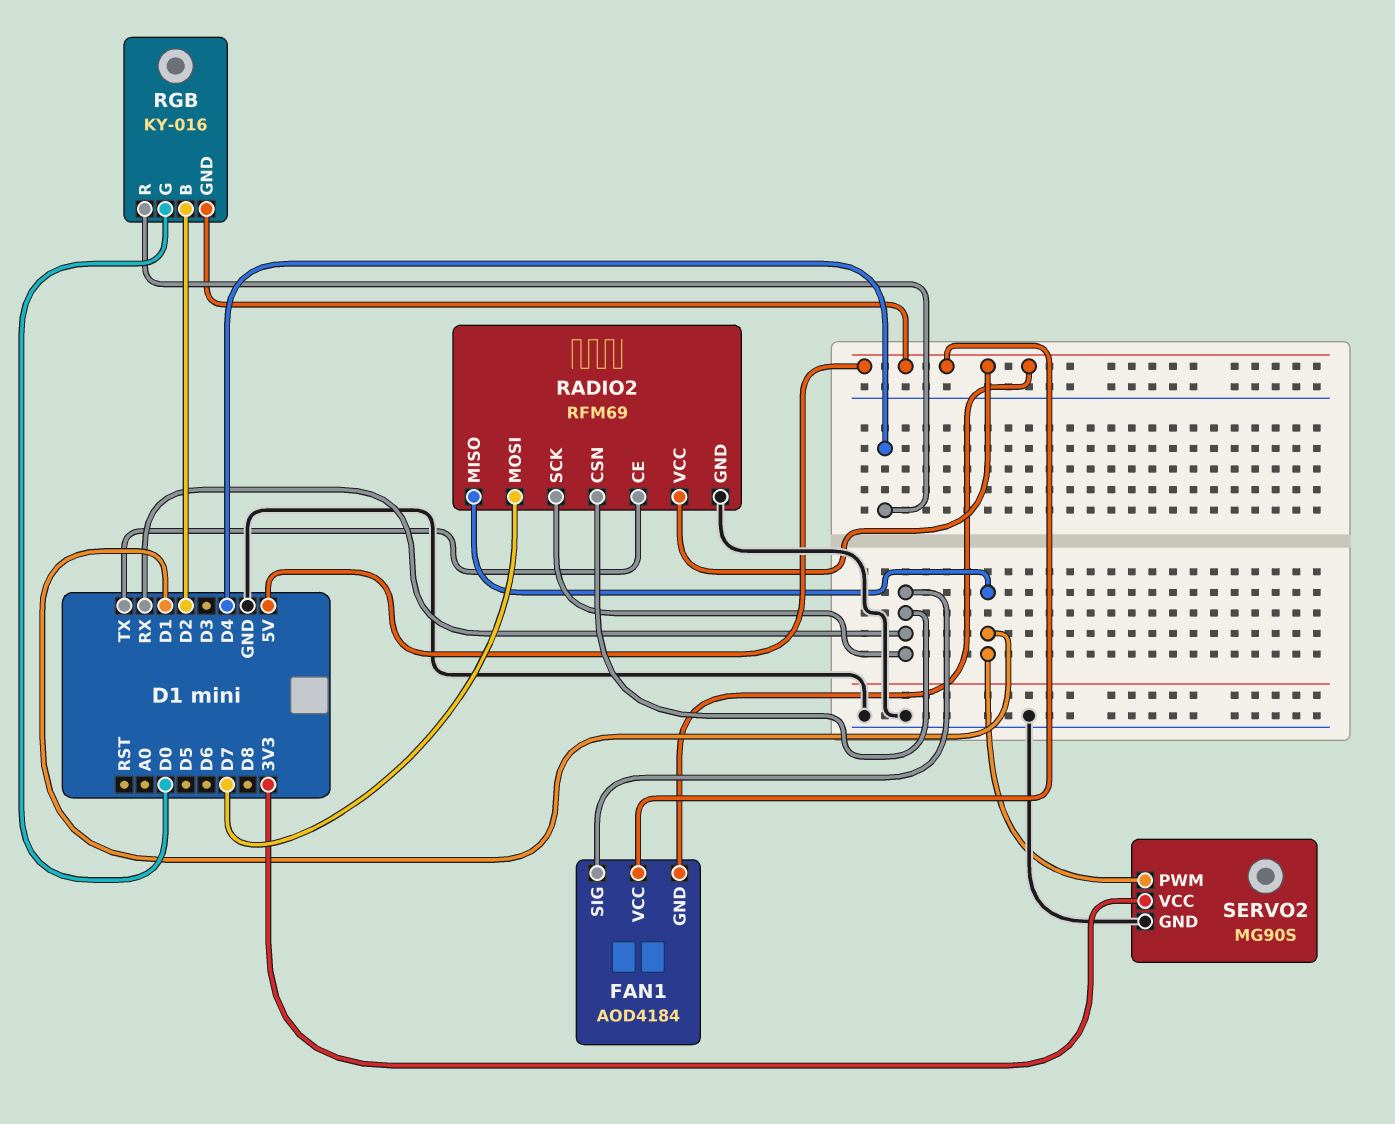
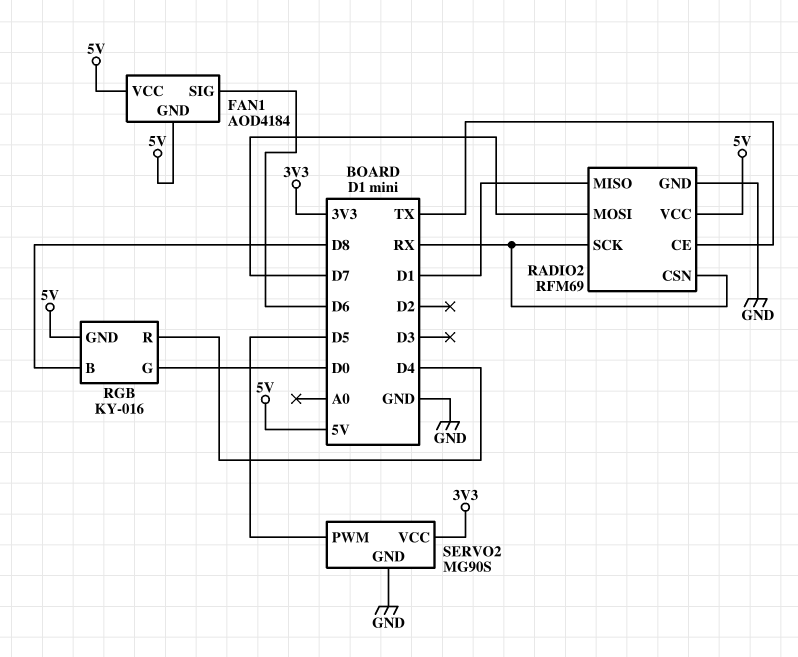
FAN1 pin SIG: RX -> D6
RGB pin B: D2 -> D8
SERVO2 pin PWM: D1 -> D5

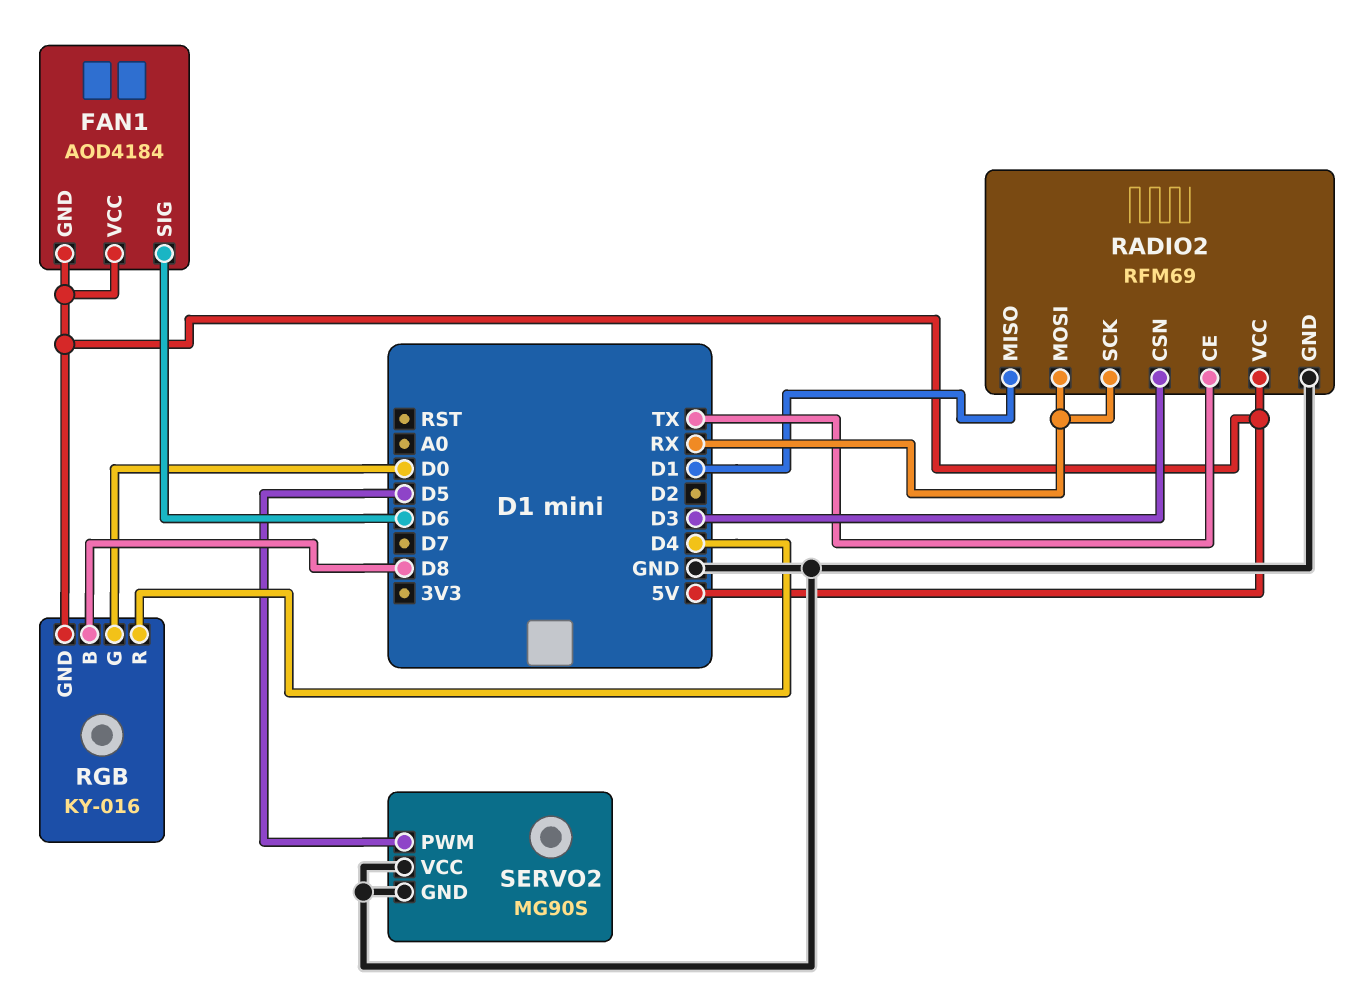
RADIO2 pin CSN: RX -> D3
RADIO2 pin MOSI: D7 -> RX
SERVO2 pin VCC: 3V3 -> GND

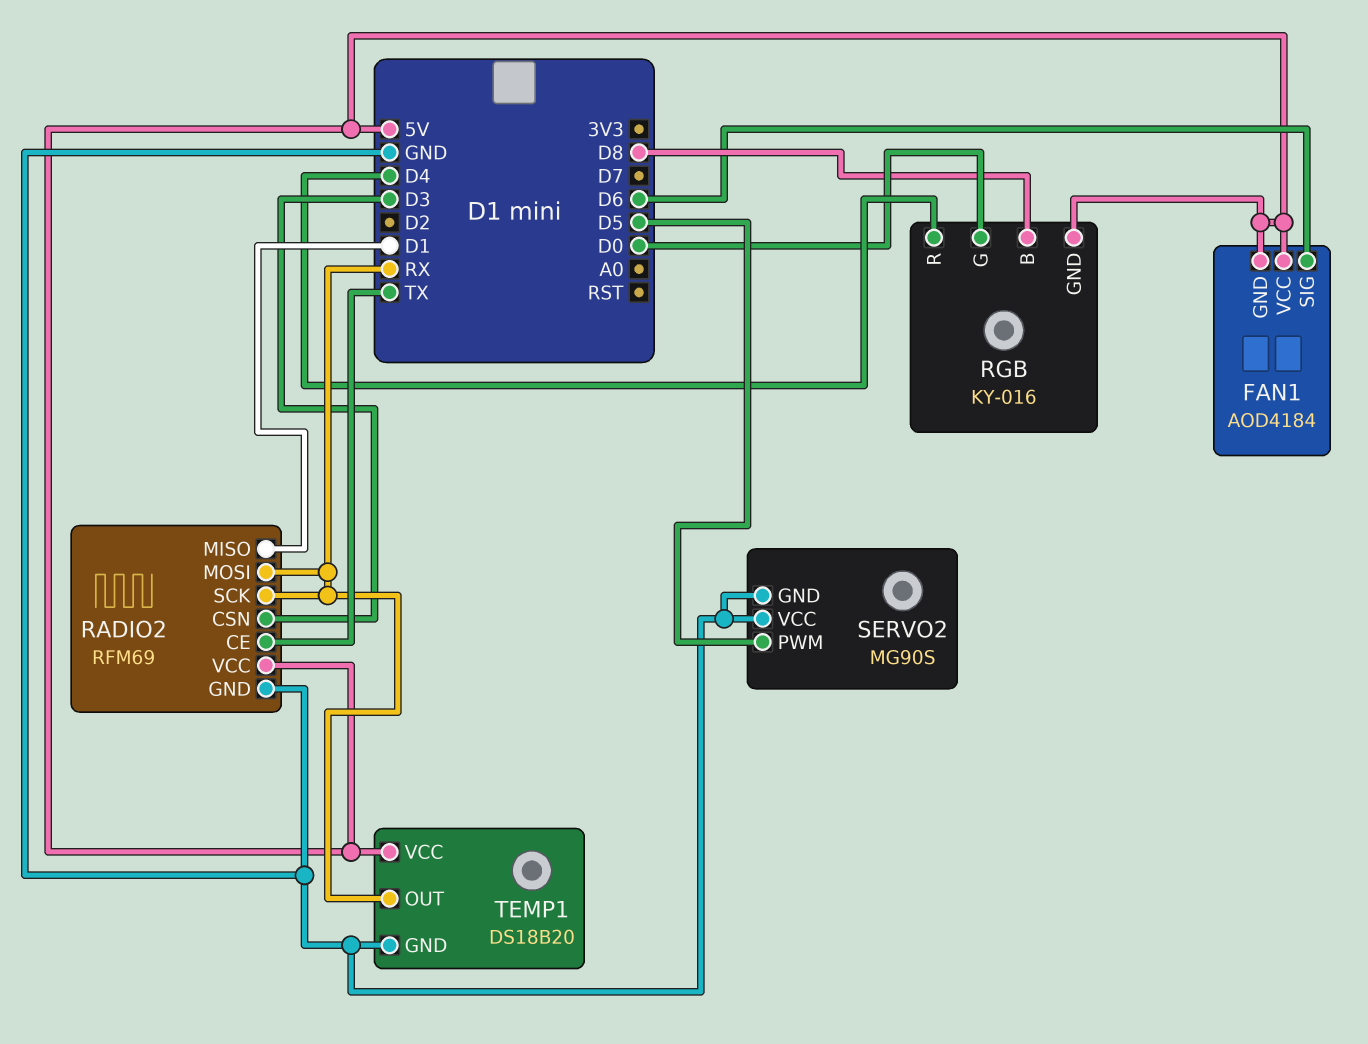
TEMP1: none -> DS18B20
TEMP1 pin GND: none -> GND
TEMP1 pin OUT: none -> RX
TEMP1 pin VCC: none -> 5V

